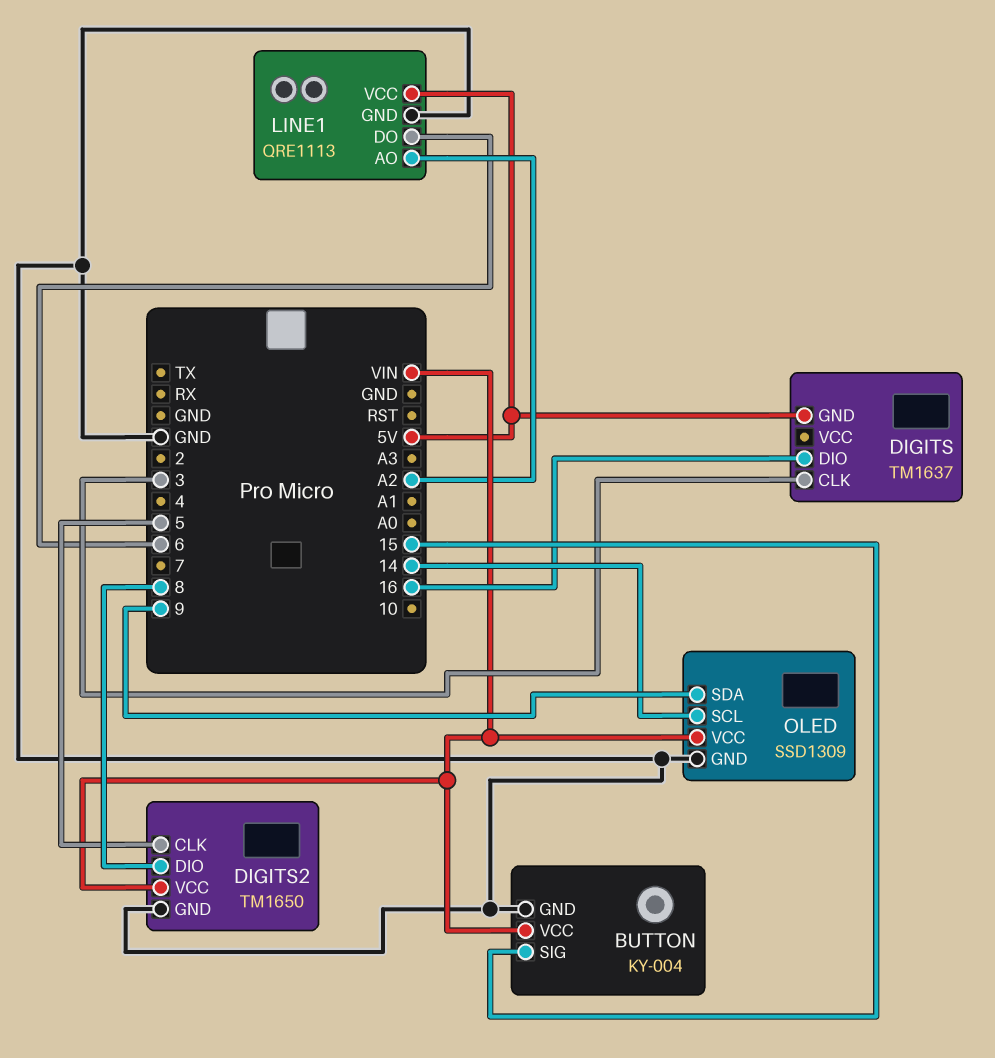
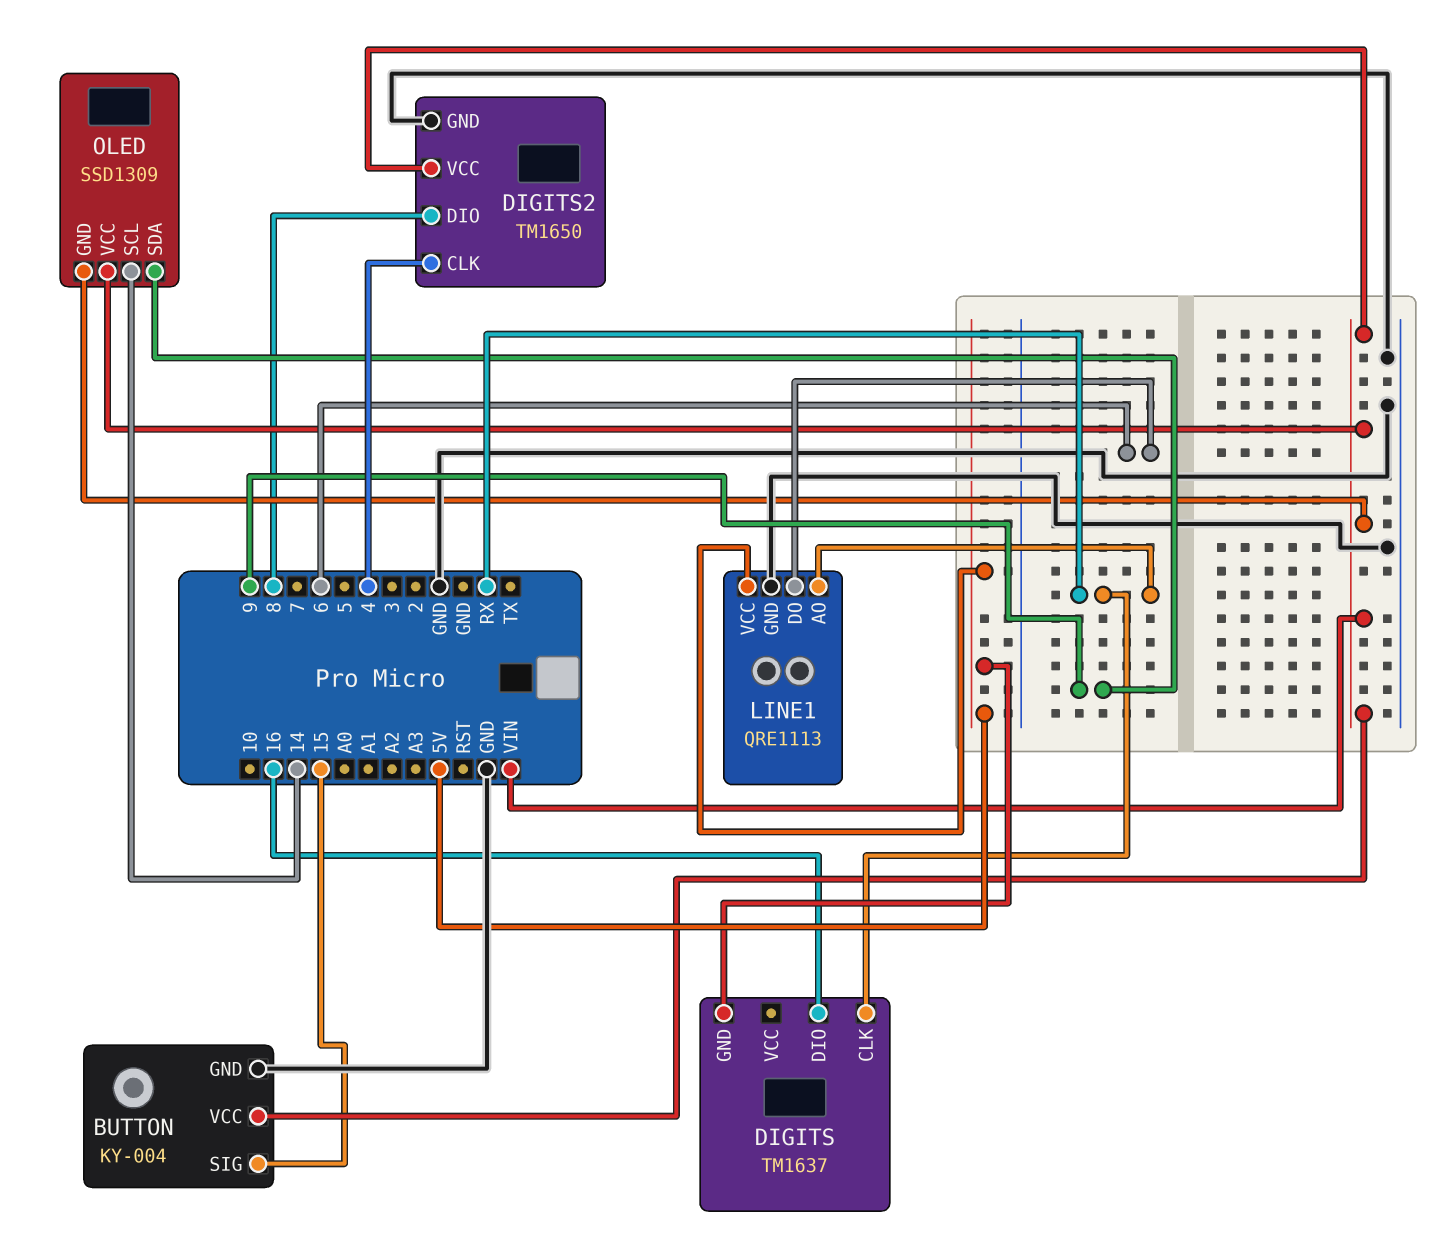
DIGITS pin CLK: 3 -> RX
DIGITS2 pin CLK: 5 -> 4
LINE1 pin AO: A2 -> RX
OLED pin GND: GND -> VIN

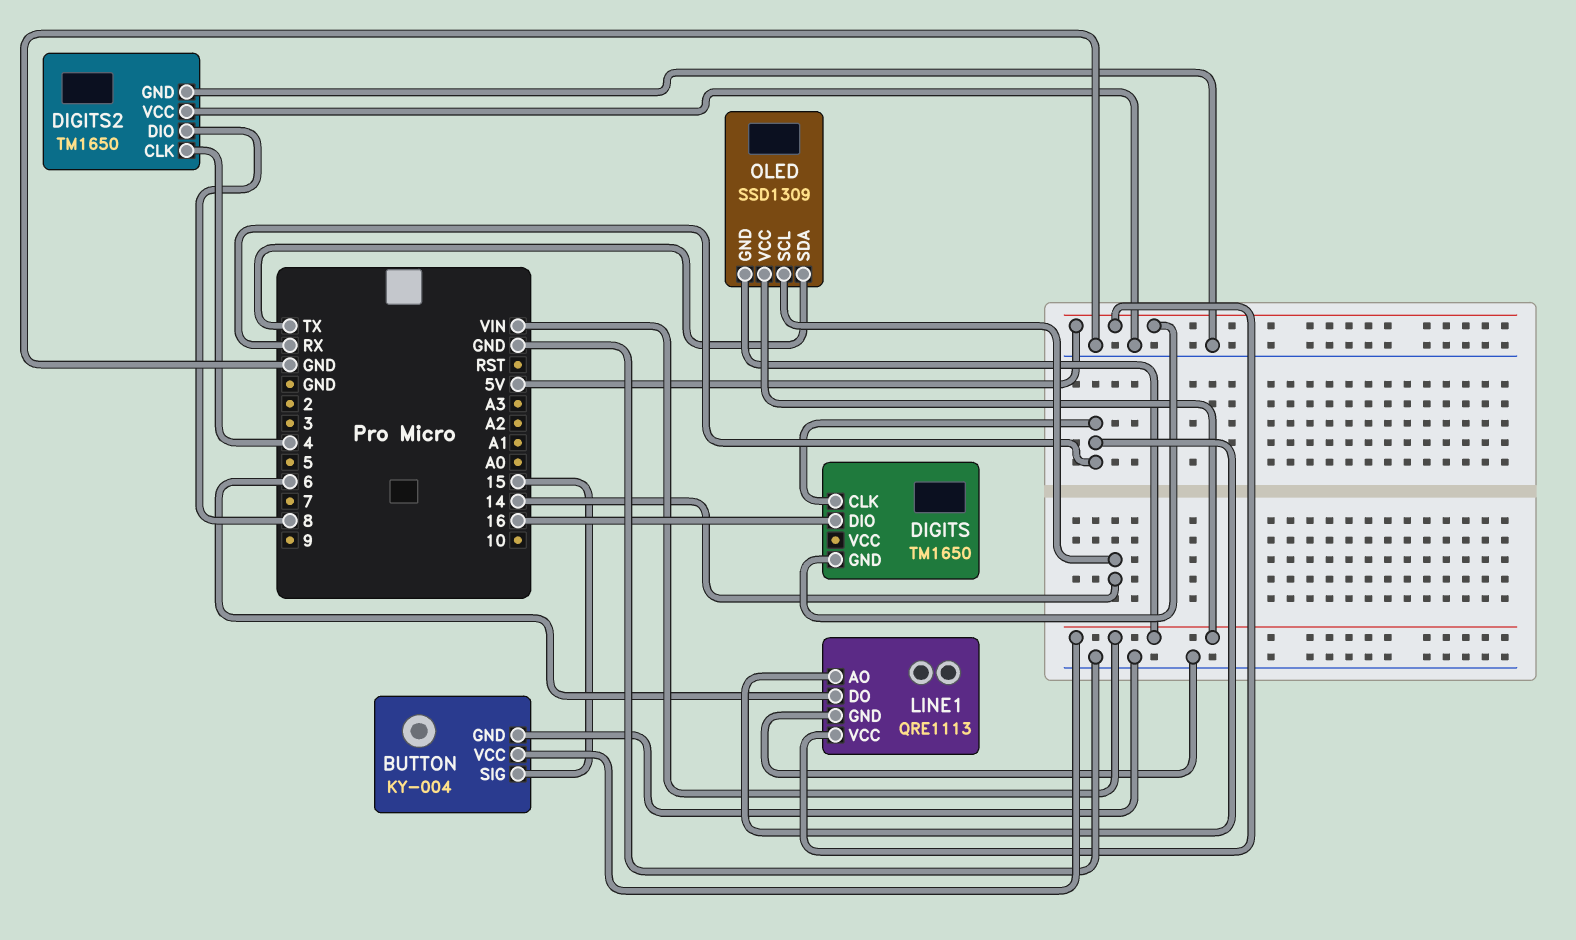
DIGITS: TM1637 -> TM1650
DIGITS2 pin VCC: VIN -> GND
OLED pin SDA: 9 -> TX

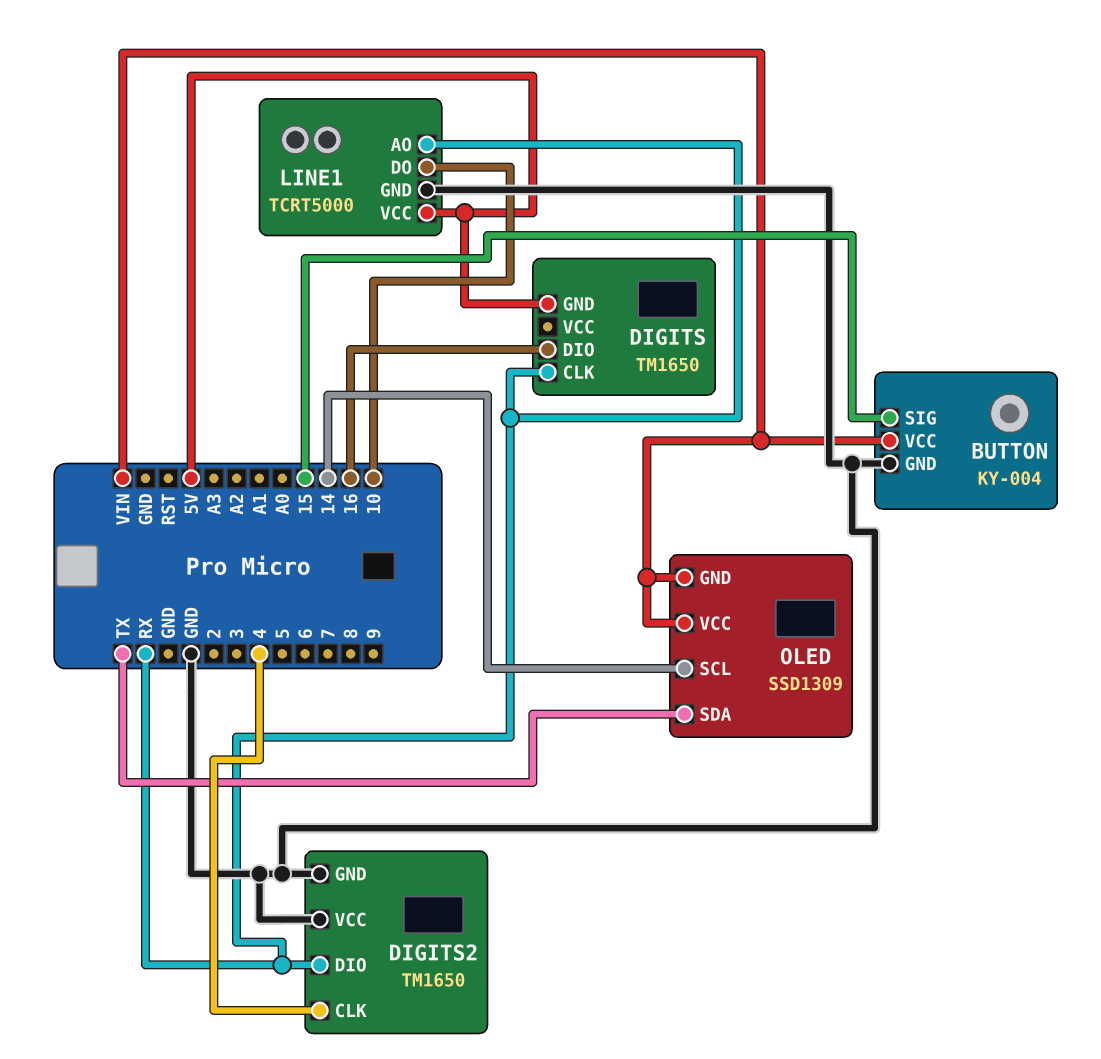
DIGITS2 pin DIO: 8 -> RX
LINE1: QRE1113 -> TCRT5000
LINE1 pin DO: 6 -> 10

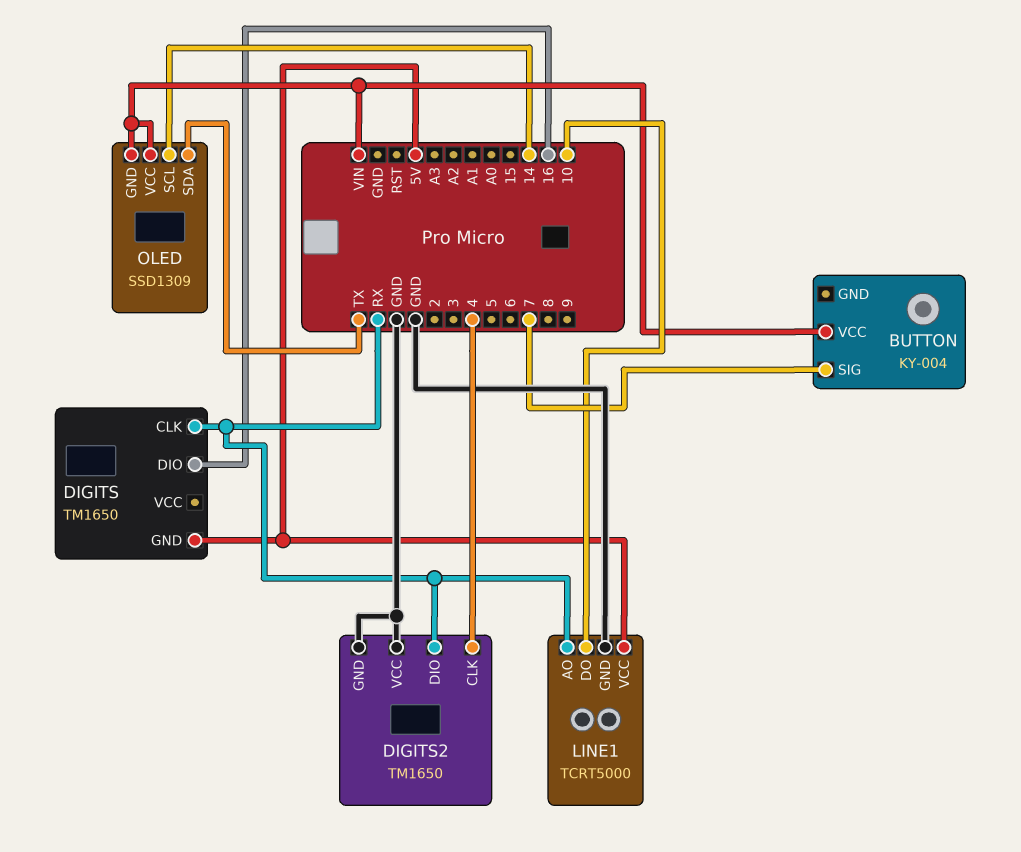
BUTTON pin GND: GND -> none
BUTTON pin SIG: 15 -> 7

